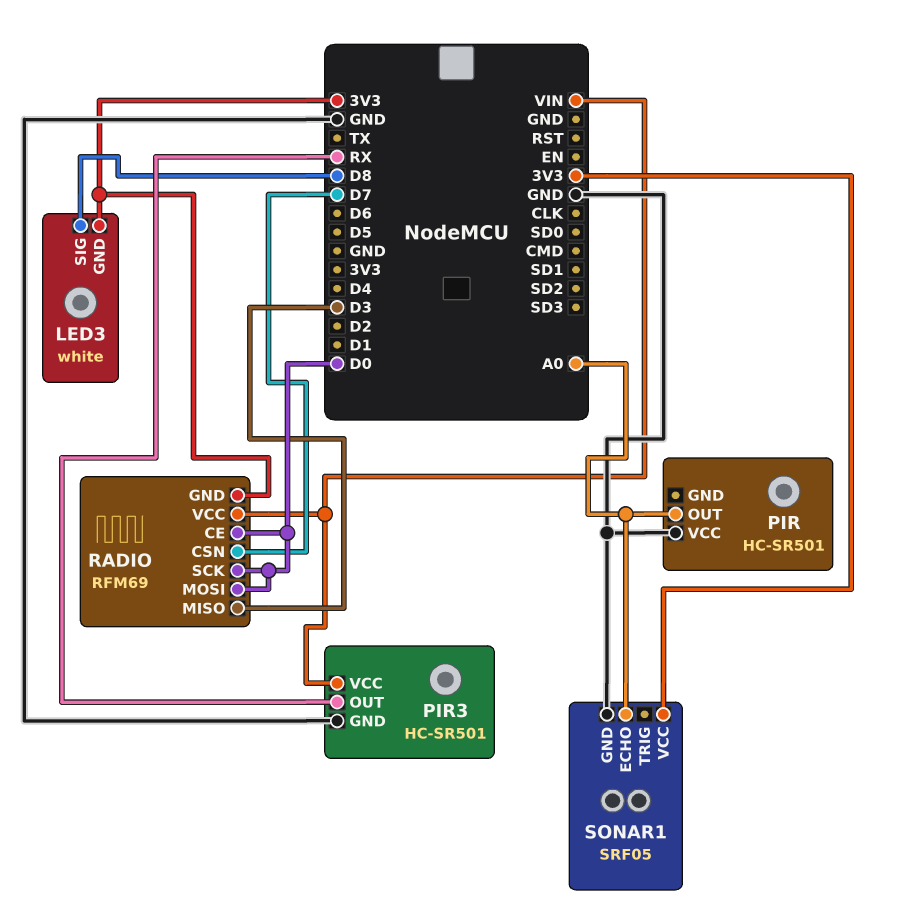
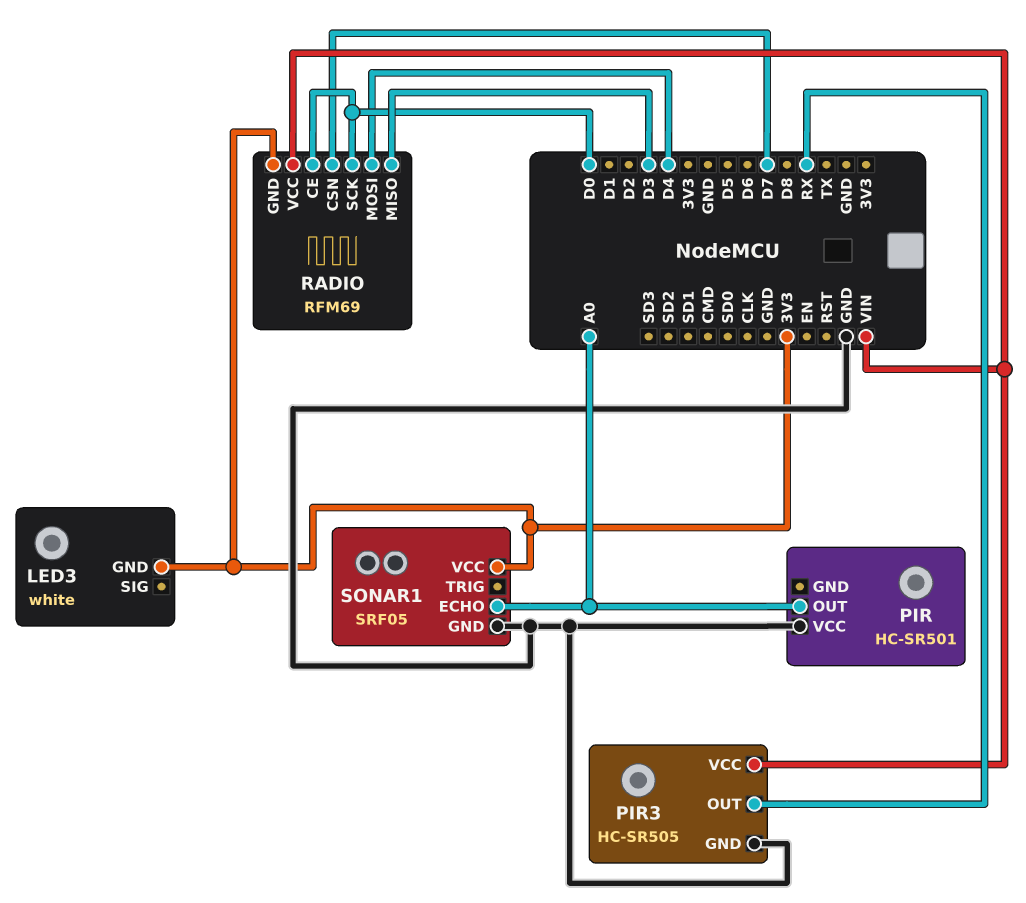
LED3 pin SIG: D8 -> none
PIR3: HC-SR501 -> HC-SR505
RADIO pin MOSI: D0 -> D4

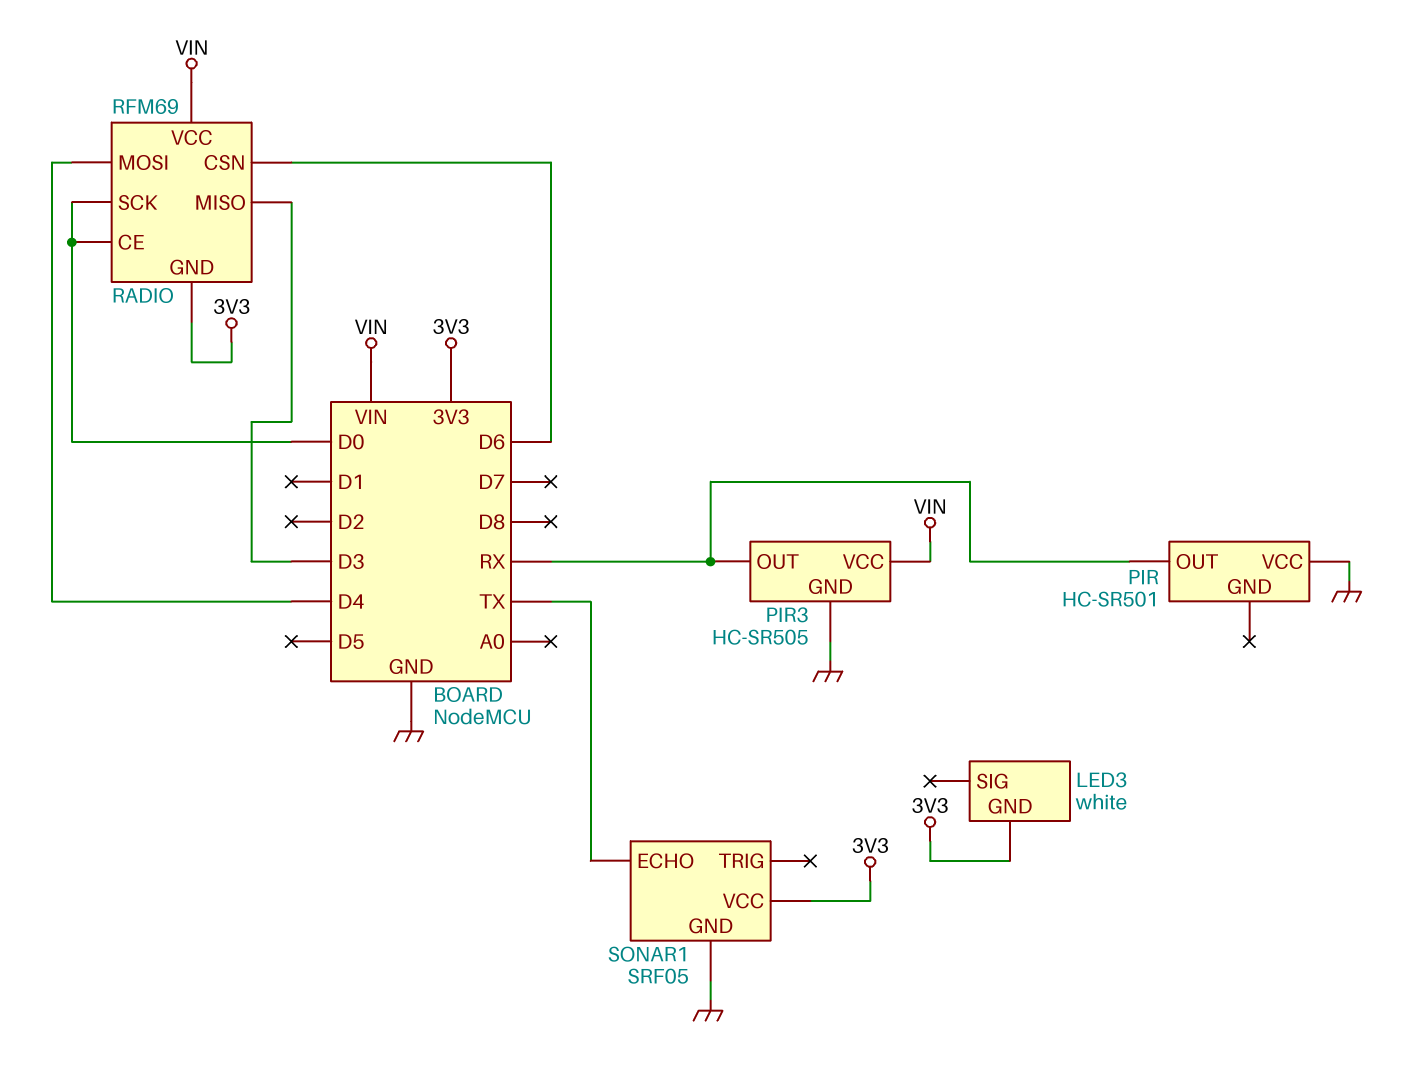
PIR pin OUT: A0 -> RX
RADIO pin CSN: D7 -> D6
SONAR1 pin ECHO: A0 -> TX

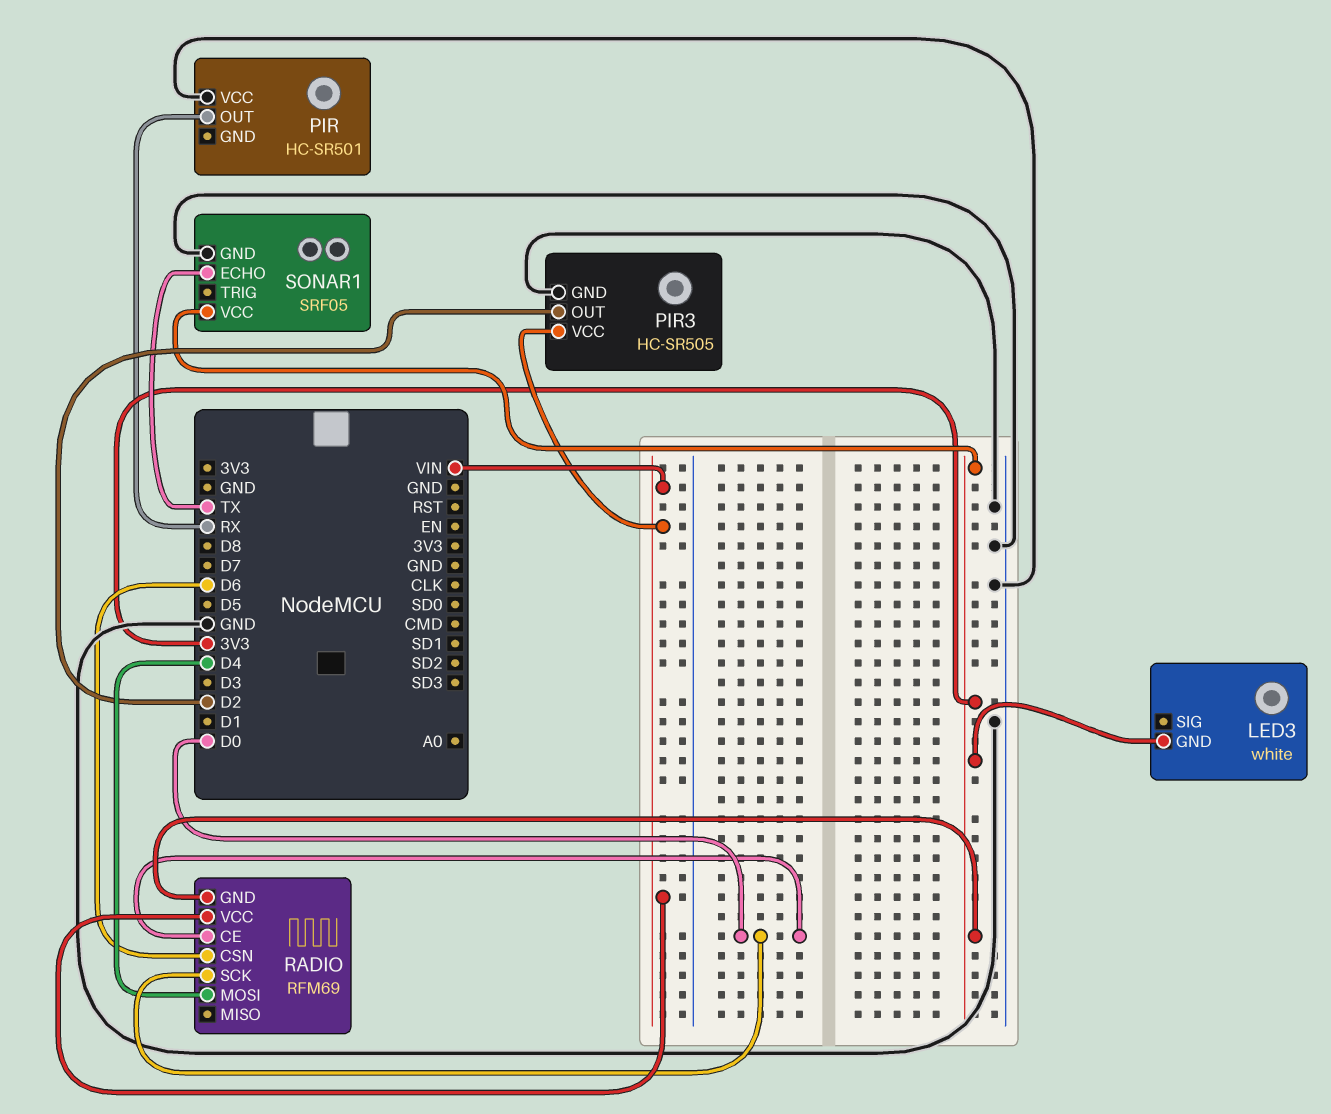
PIR3 pin OUT: RX -> D2
RADIO pin MISO: D3 -> none

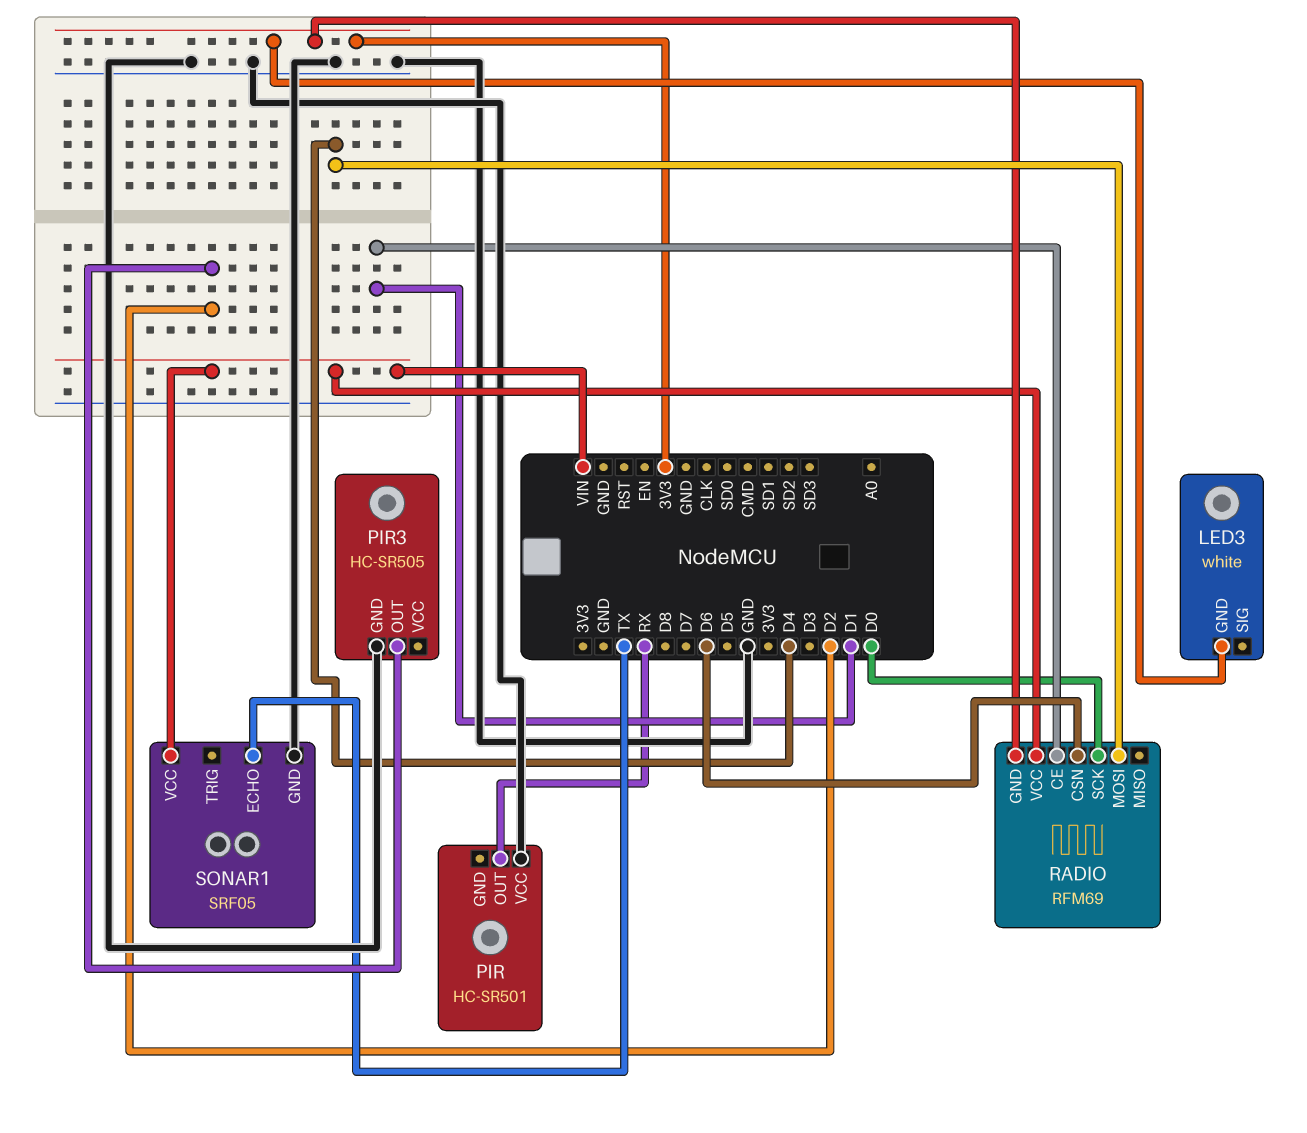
PIR3 pin VCC: VIN -> none
RADIO pin CE: D0 -> D1
SONAR1 pin VCC: 3V3 -> VIN

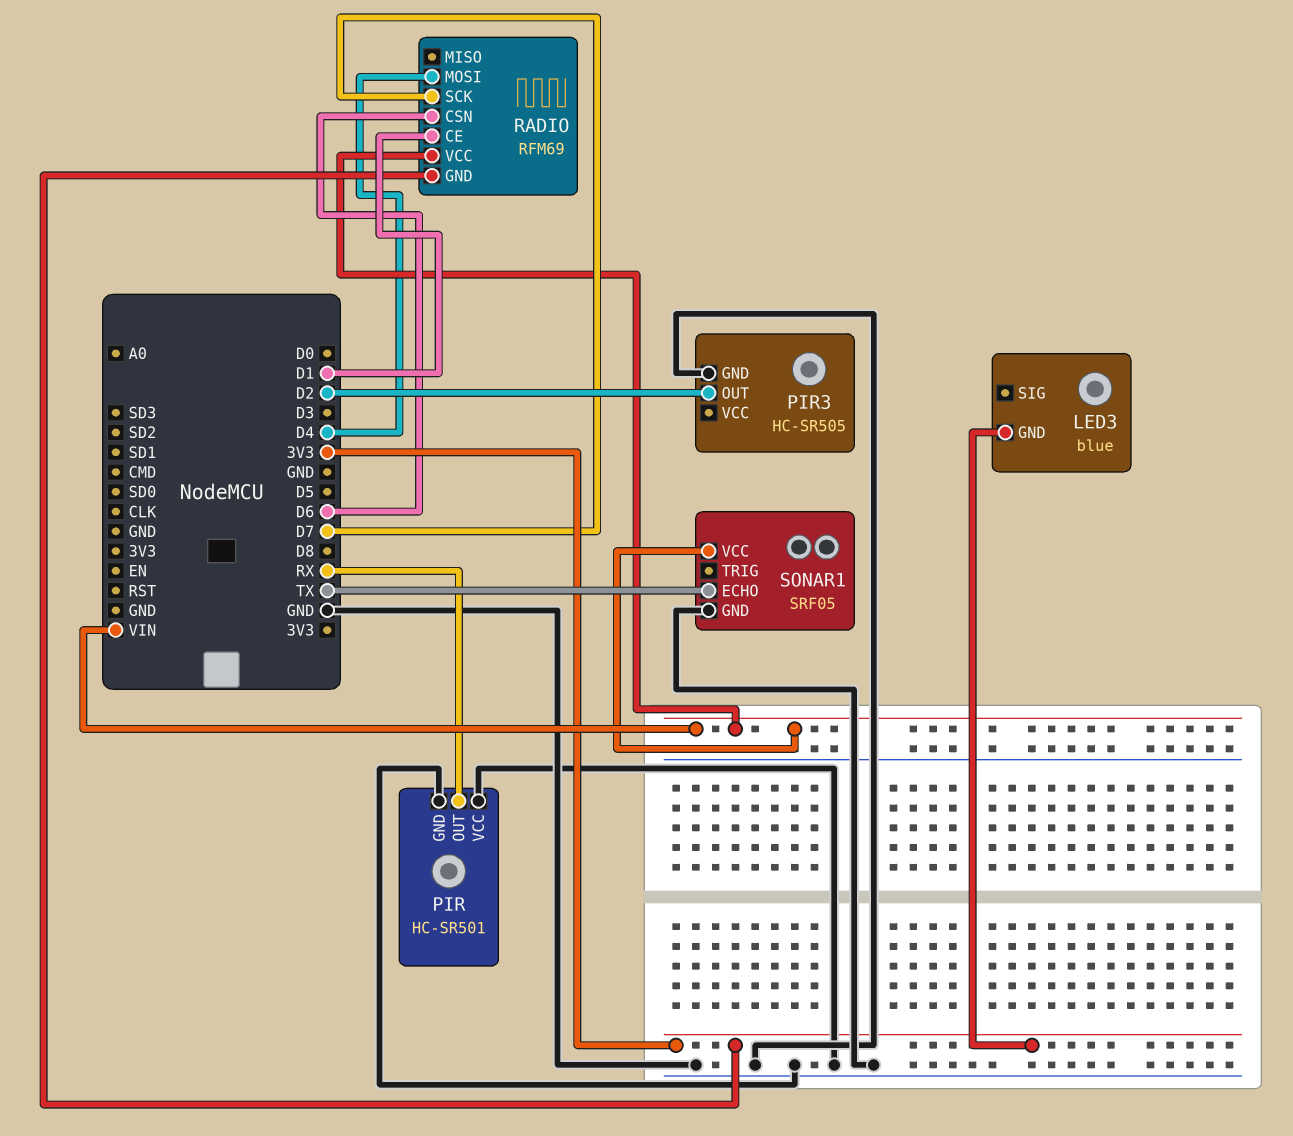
LED3: white -> blue
PIR pin GND: none -> GND
RADIO pin SCK: D0 -> D7

